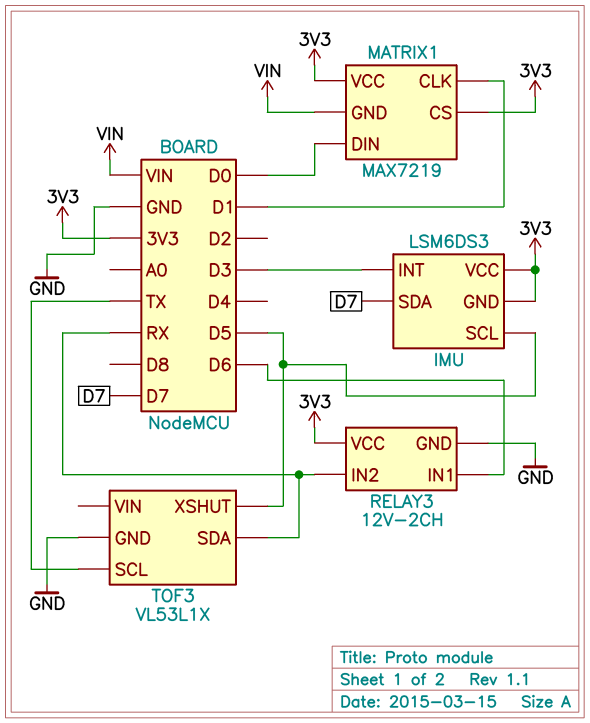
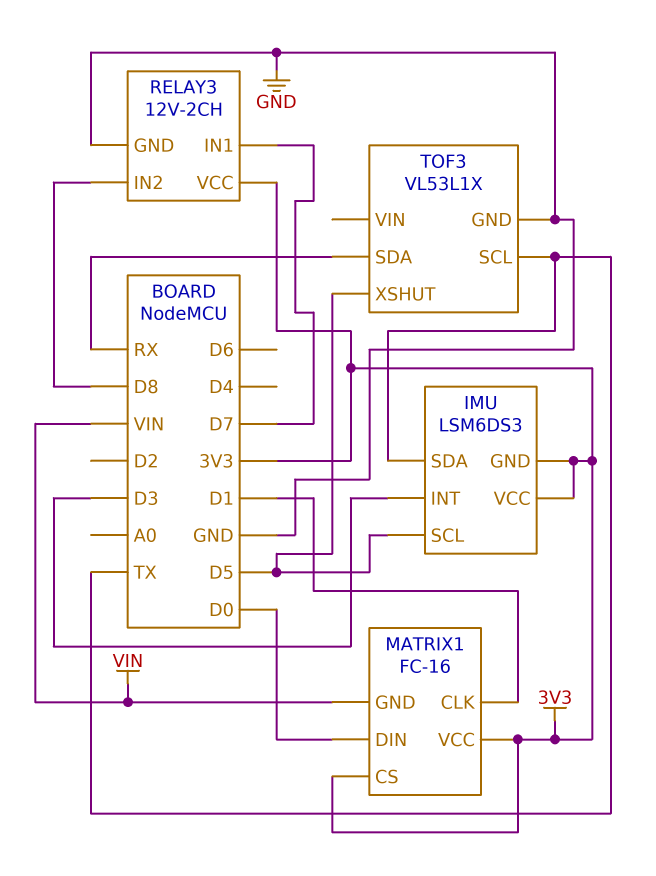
IMU pin SDA: D7 -> TX
MATRIX1: MAX7219 -> FC-16
RELAY3 pin IN1: D6 -> D7
RELAY3 pin IN2: RX -> D8

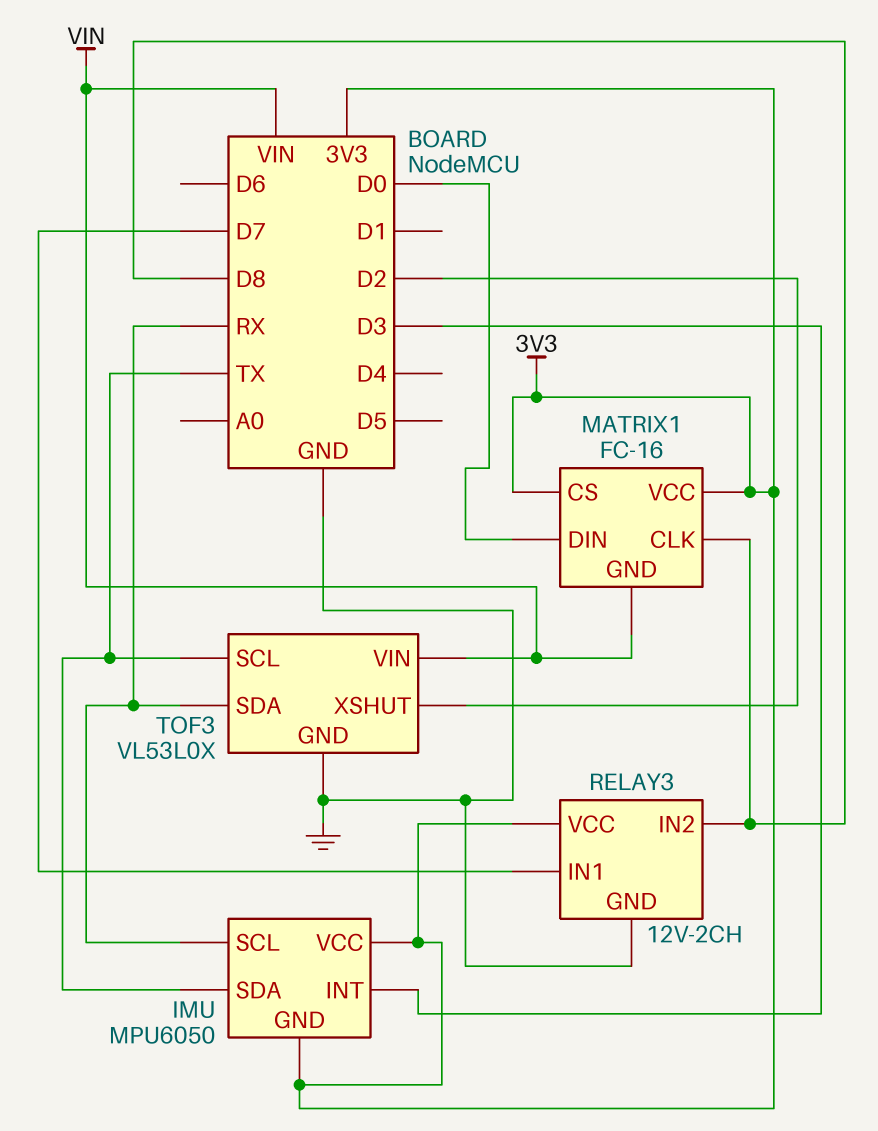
IMU: LSM6DS3 -> MPU6050
IMU pin SCL: D5 -> RX
MATRIX1 pin CLK: D1 -> D8
TOF3: VL53L1X -> VL53L0X
TOF3 pin VIN: none -> VIN
TOF3 pin XSHUT: D5 -> D2

